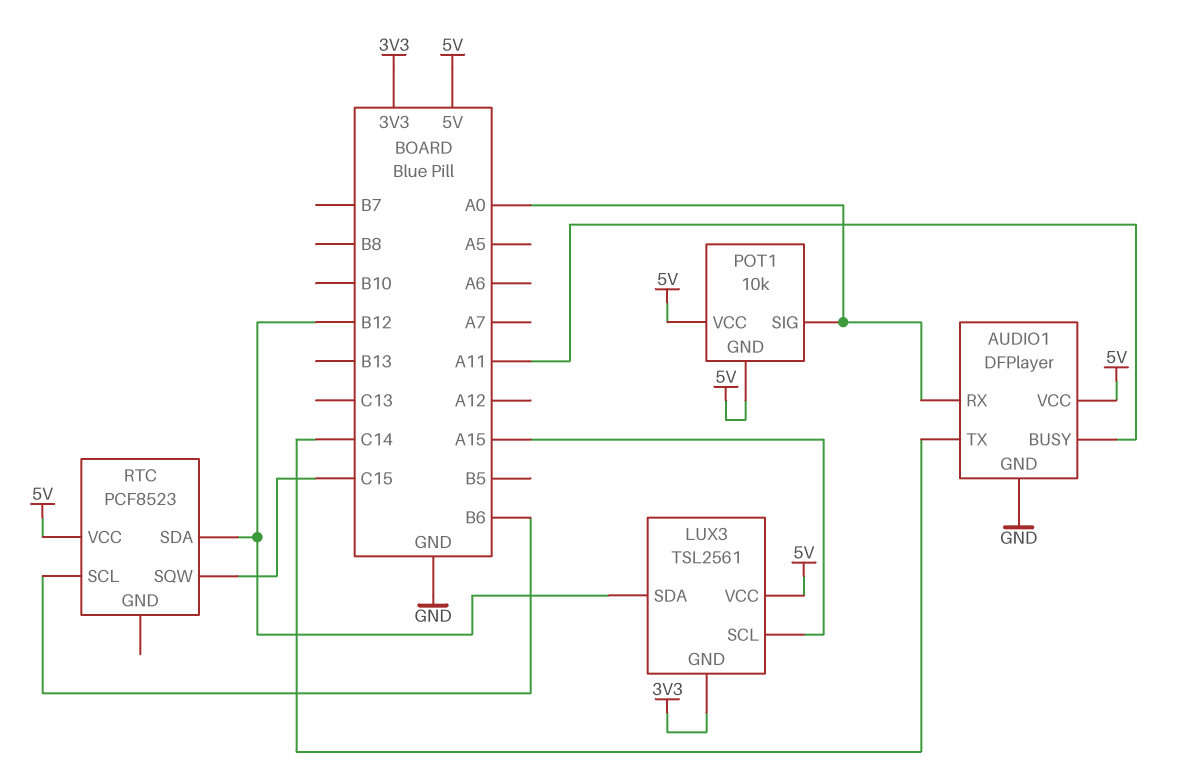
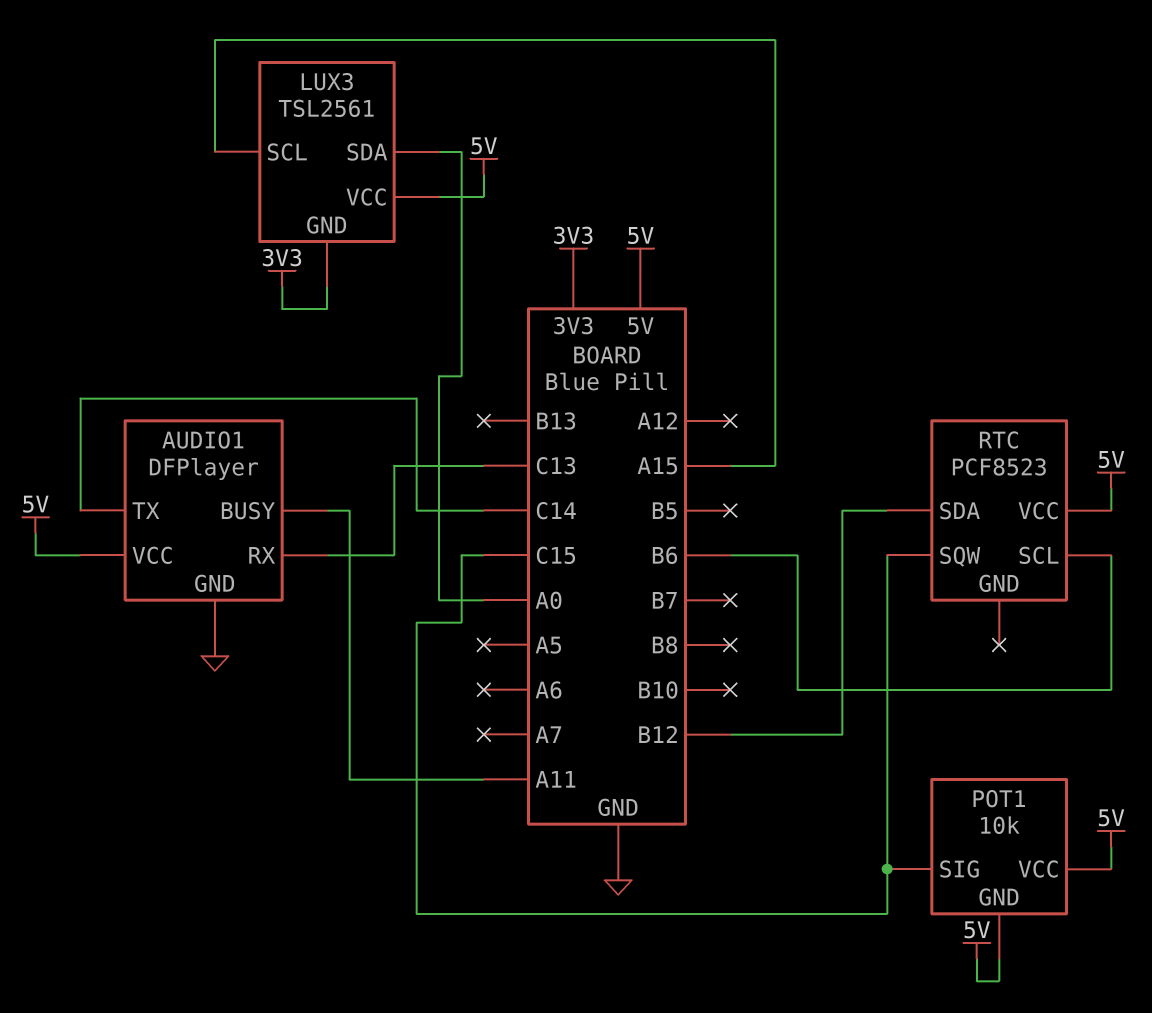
AUDIO1 pin RX: A0 -> C13
LUX3 pin SDA: B12 -> A0
POT1 pin SIG: A0 -> C15

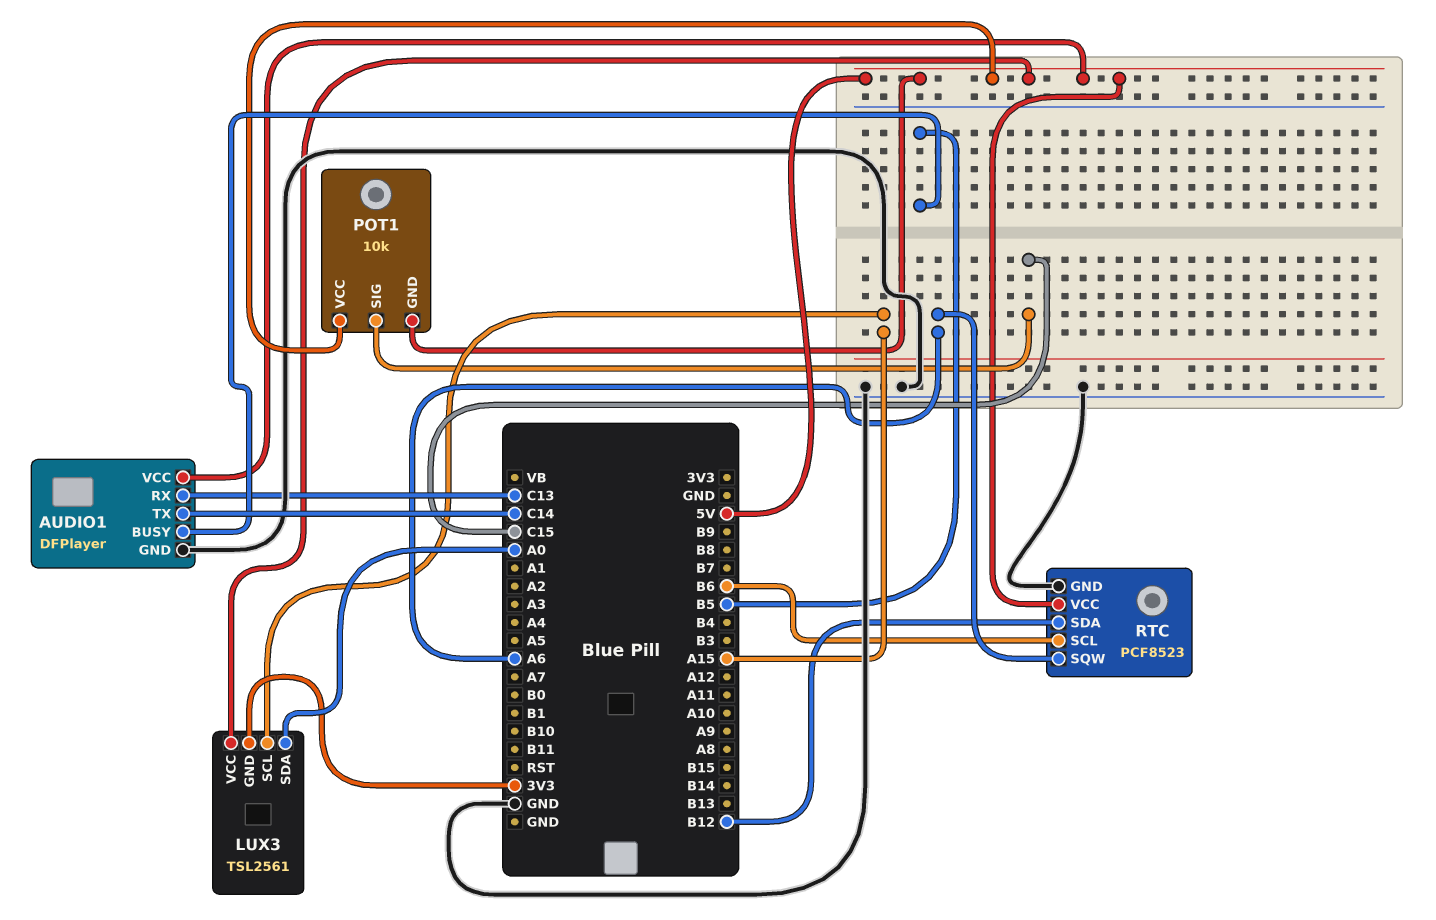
AUDIO1 pin BUSY: A11 -> B5
RTC pin GND: none -> GND
RTC pin SQW: C15 -> A6

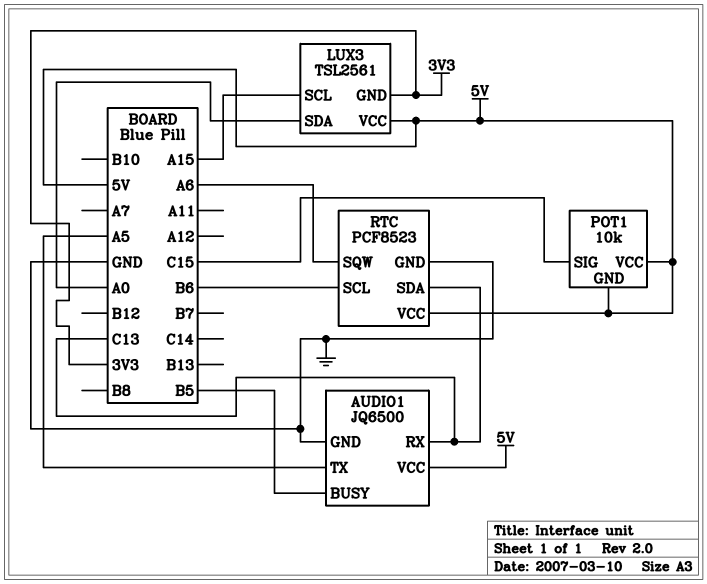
AUDIO1: DFPlayer -> JQ6500
AUDIO1 pin TX: C14 -> A5
RTC pin SDA: B12 -> C13

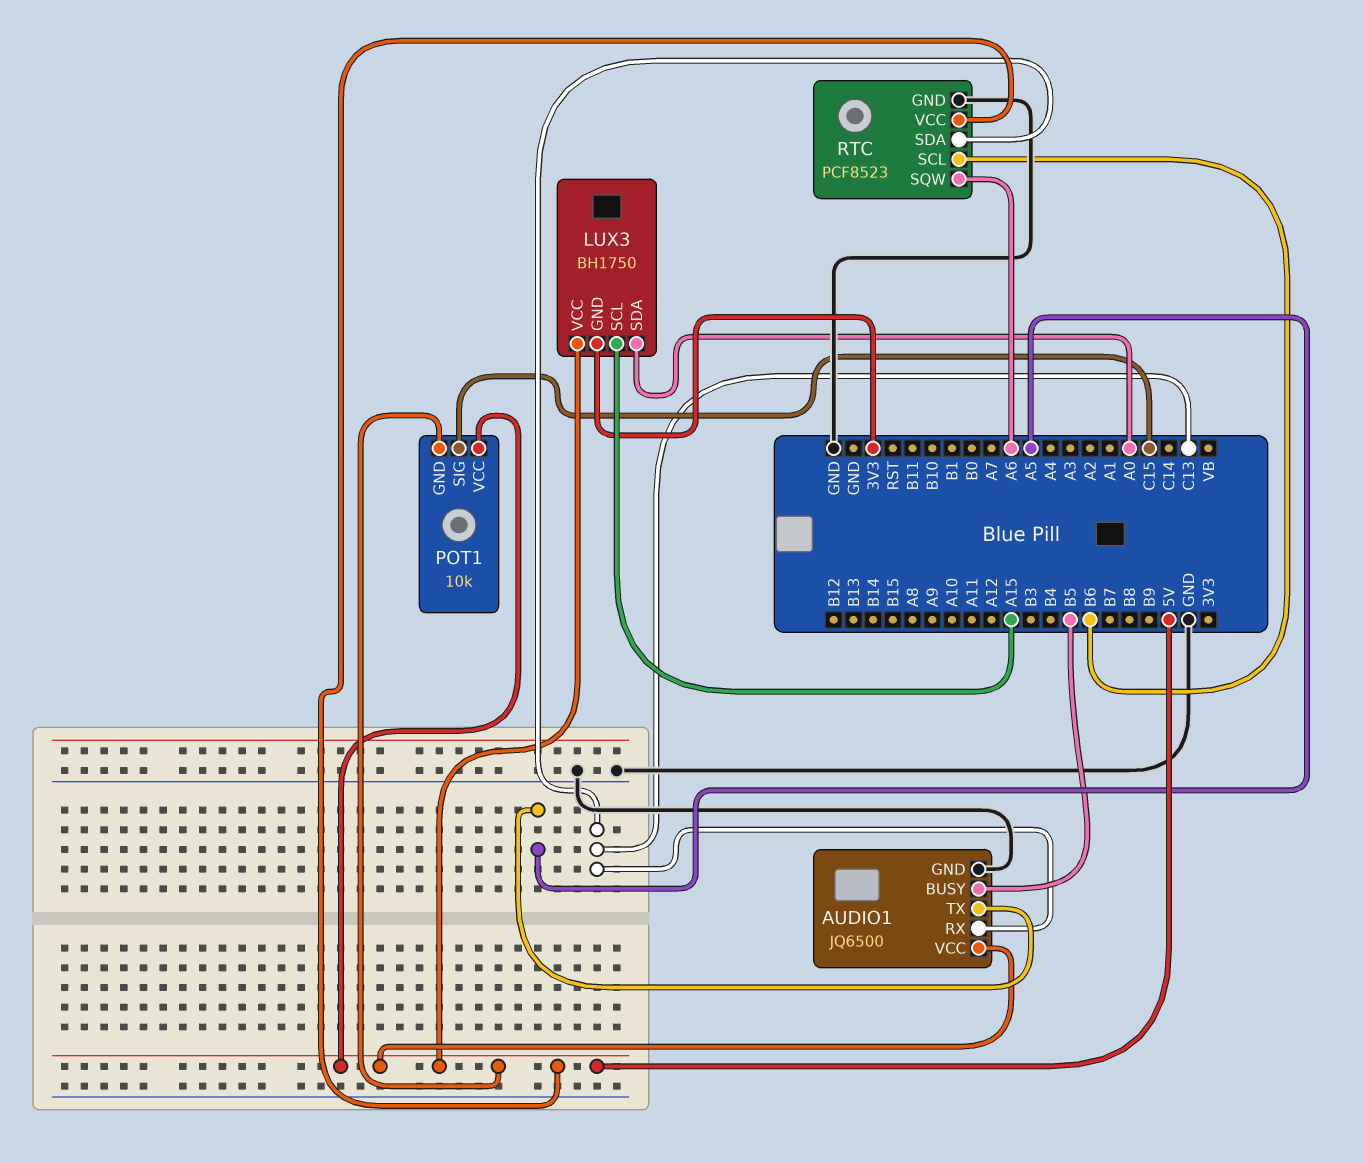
LUX3: TSL2561 -> BH1750

